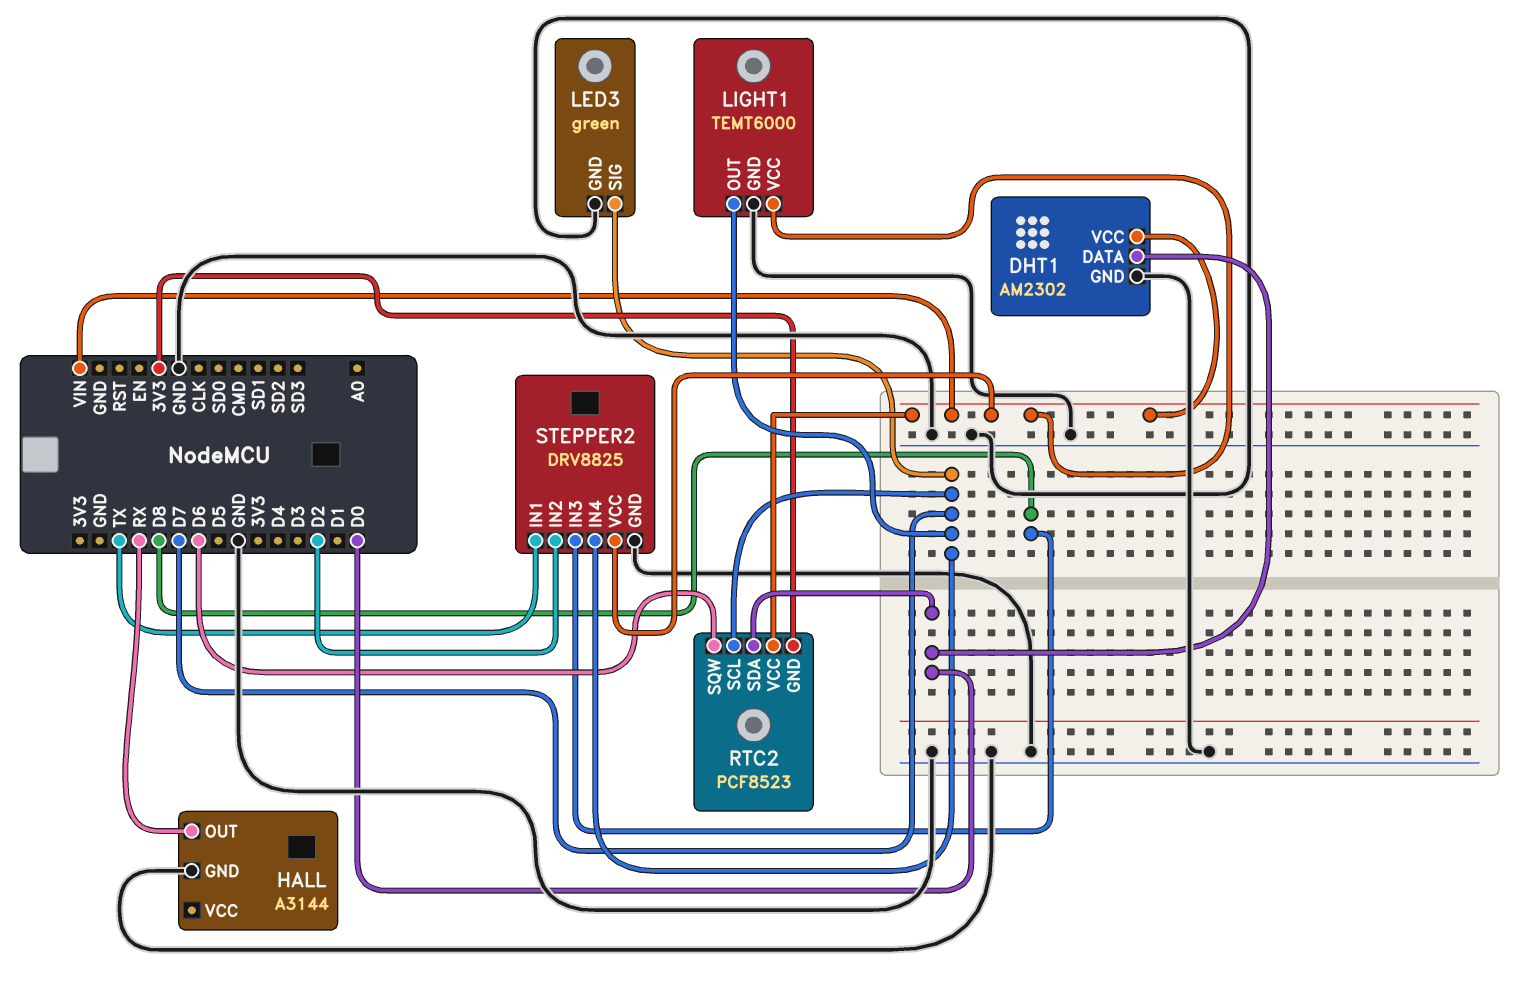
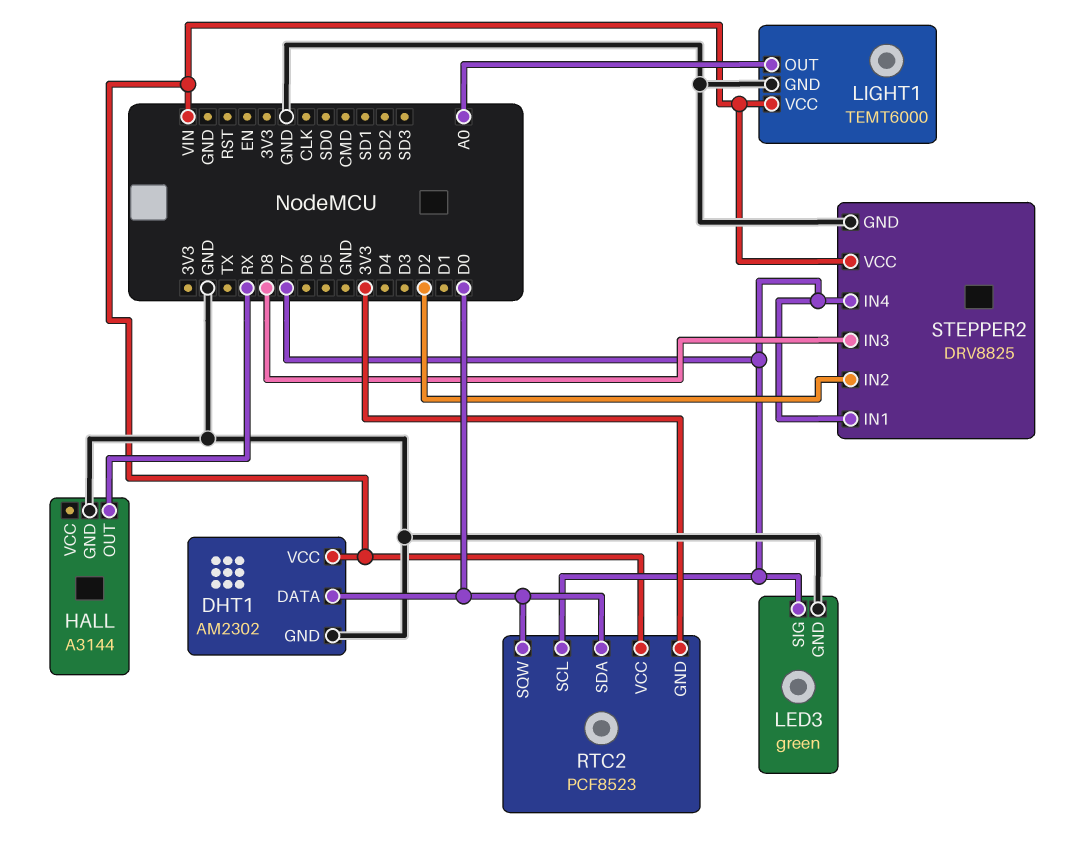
LIGHT1 pin OUT: D7 -> A0
RTC2 pin SQW: D6 -> D0
STEPPER2 pin IN1: TX -> D7

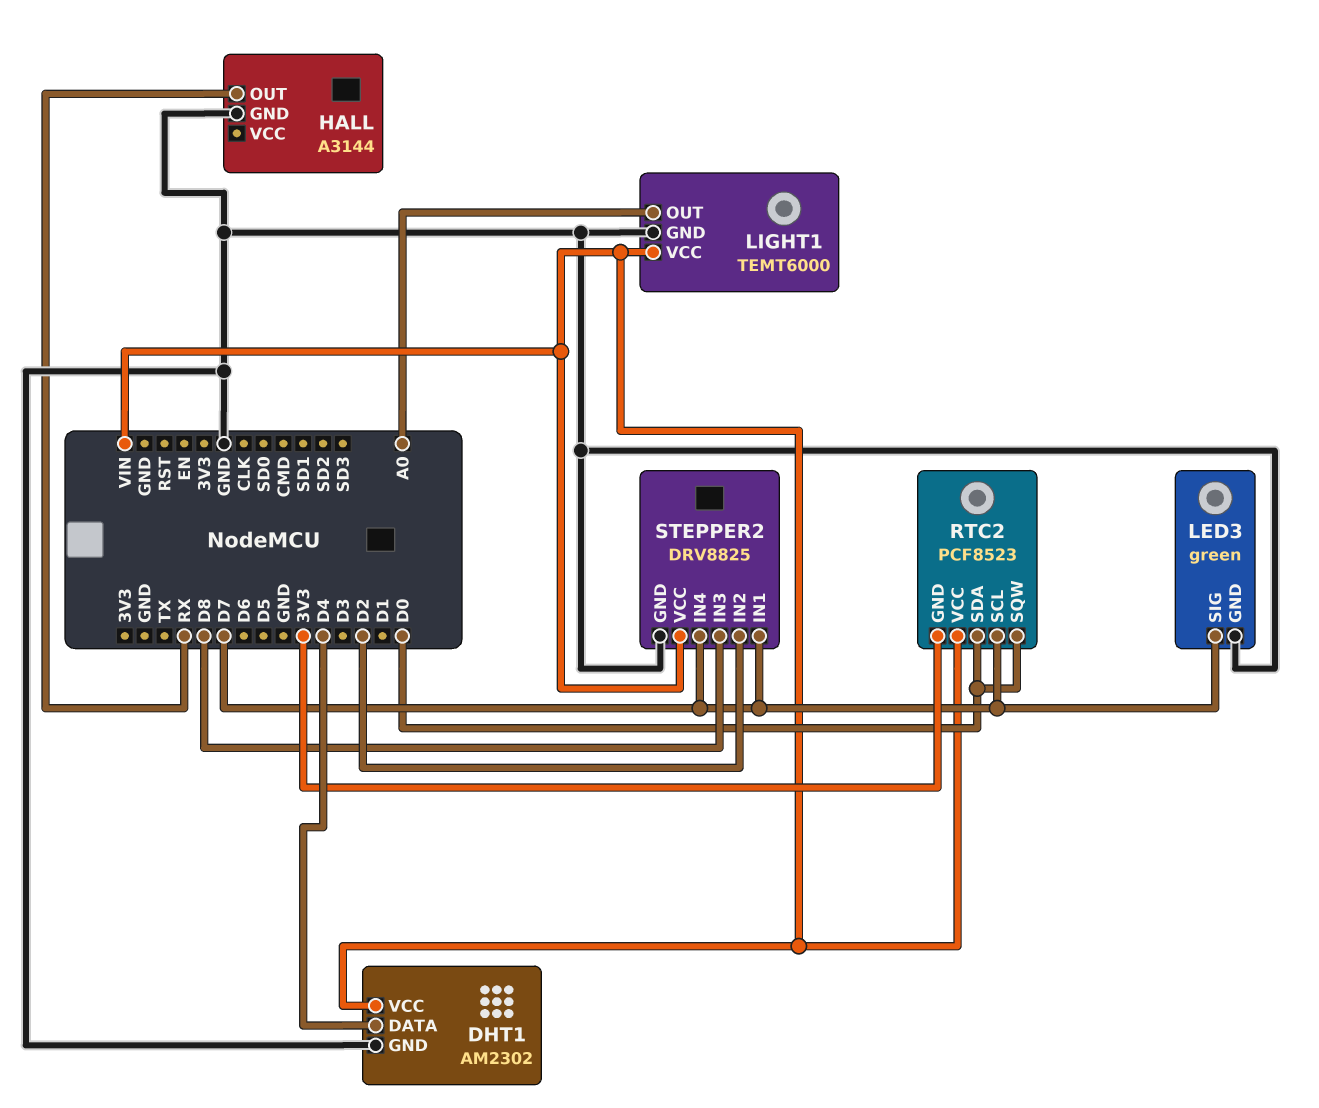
DHT1 pin DATA: D0 -> D4

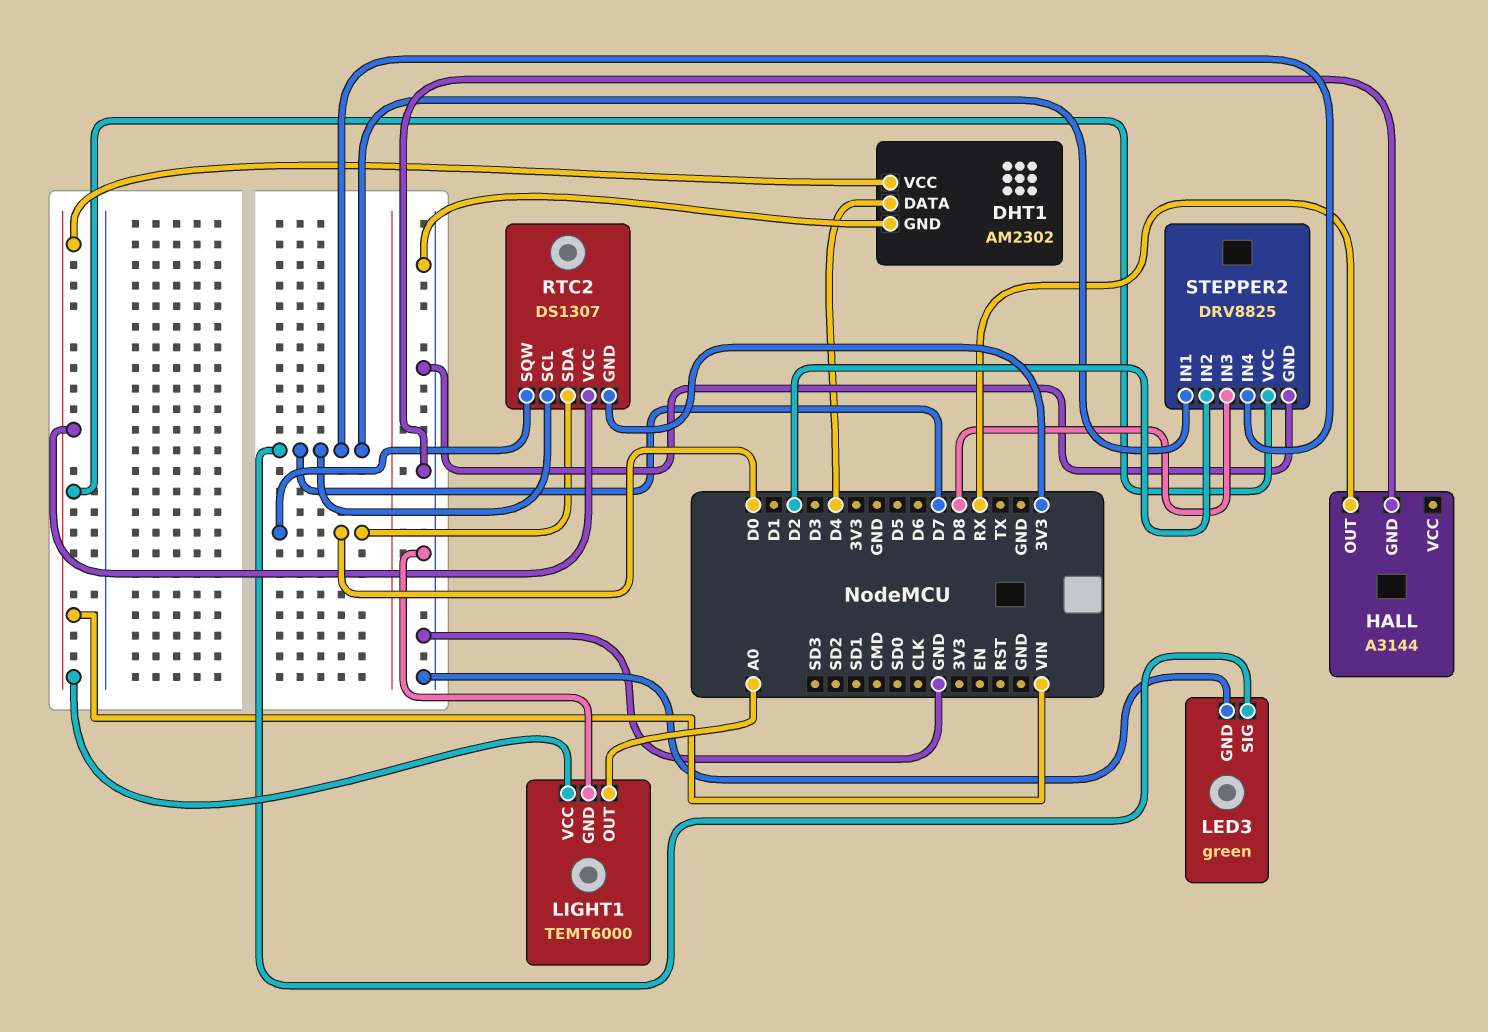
RTC2: PCF8523 -> DS1307

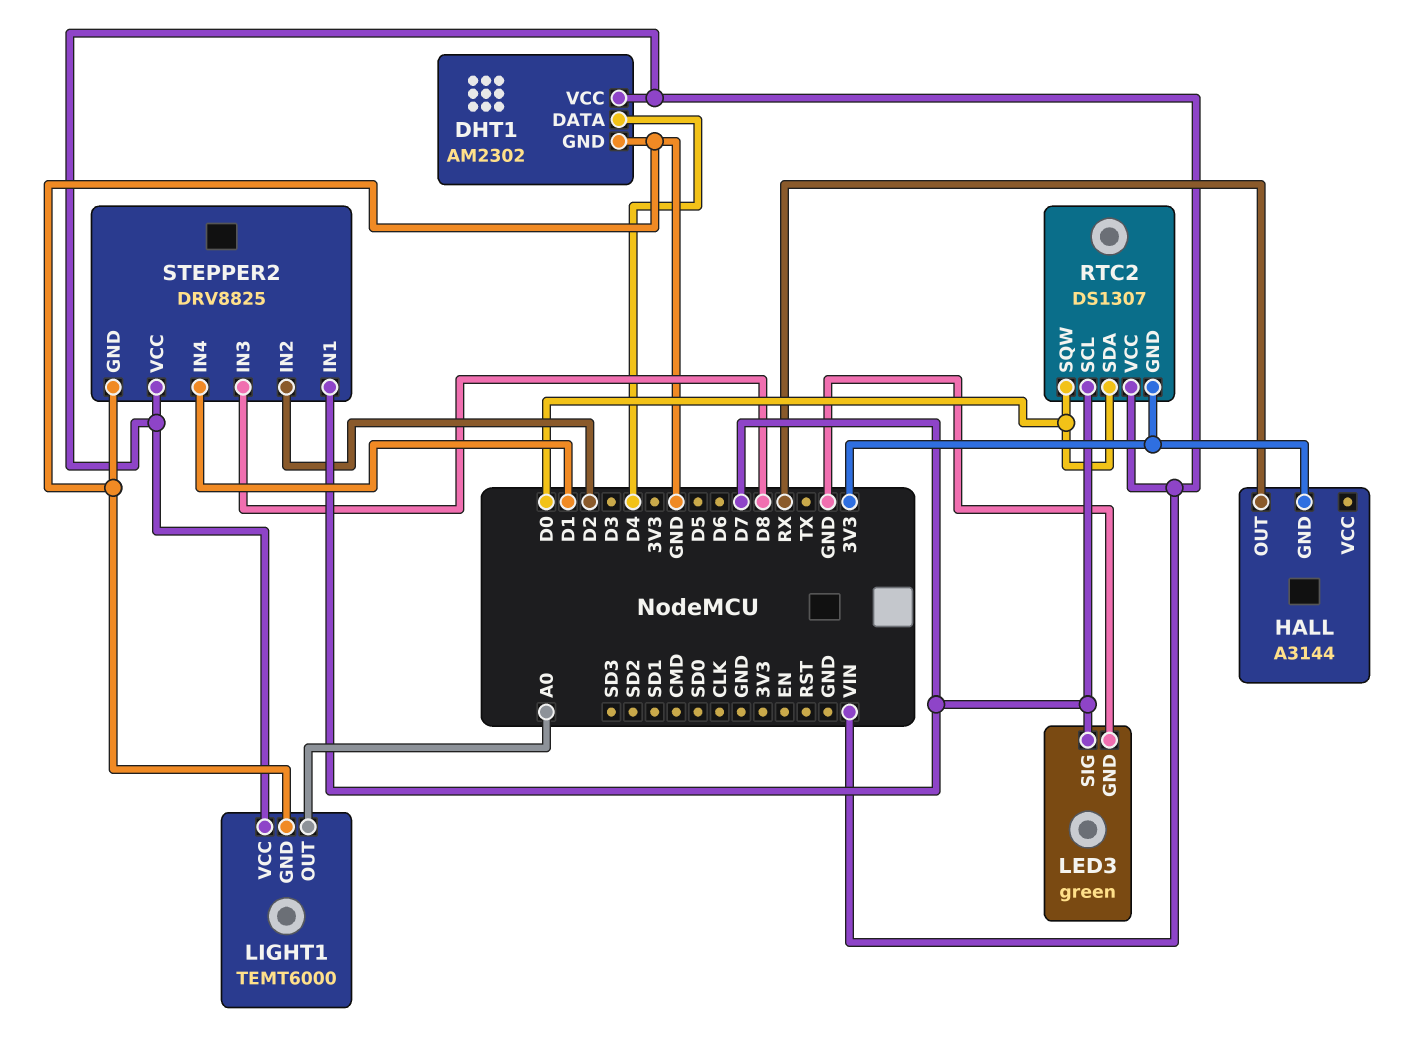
HALL pin GND: GND -> 3V3
STEPPER2 pin IN4: D7 -> D1

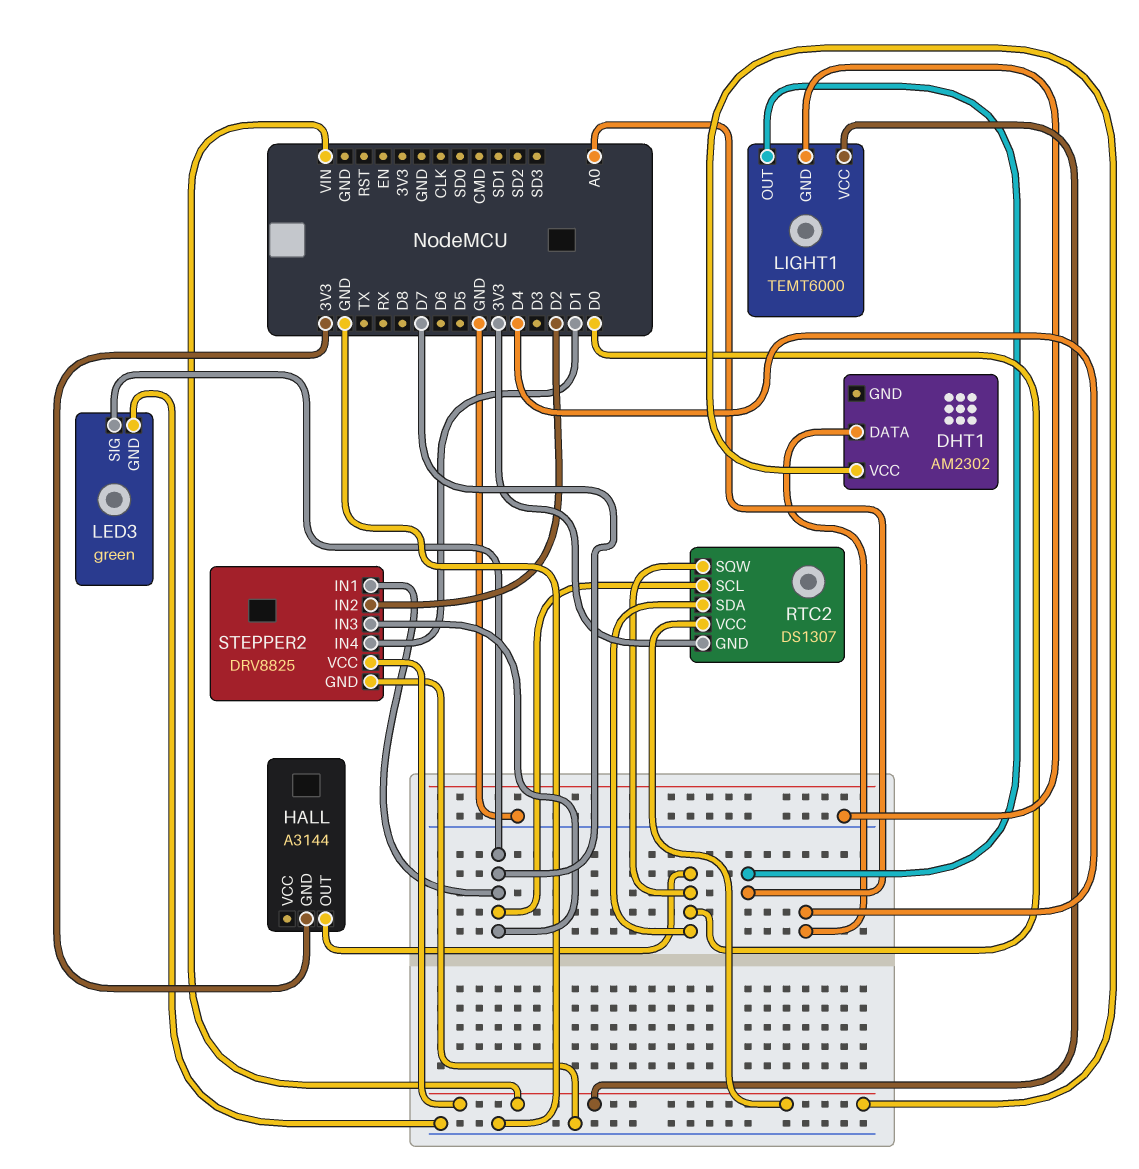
DHT1 pin GND: GND -> none
HALL pin OUT: RX -> D0
STEPPER2 pin IN3: D8 -> D7

